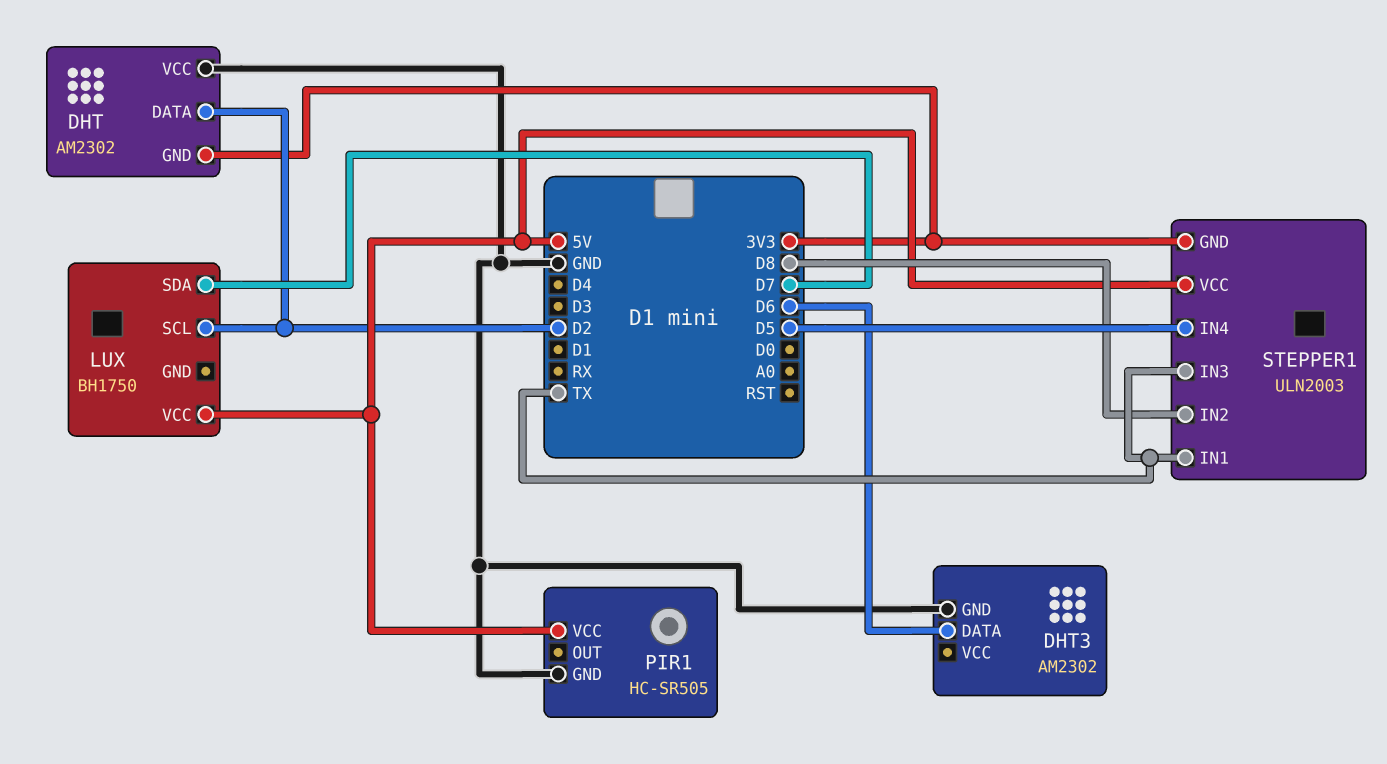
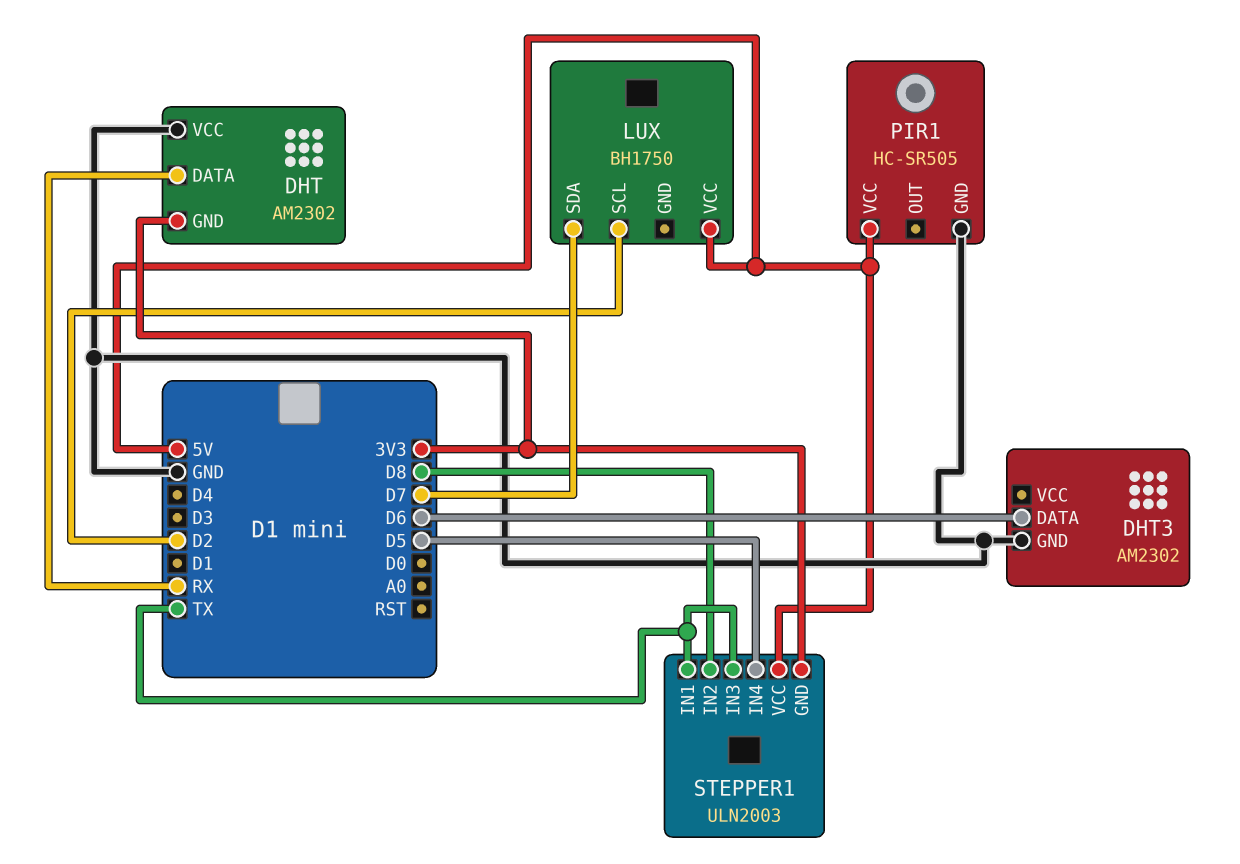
DHT pin DATA: D2 -> RX

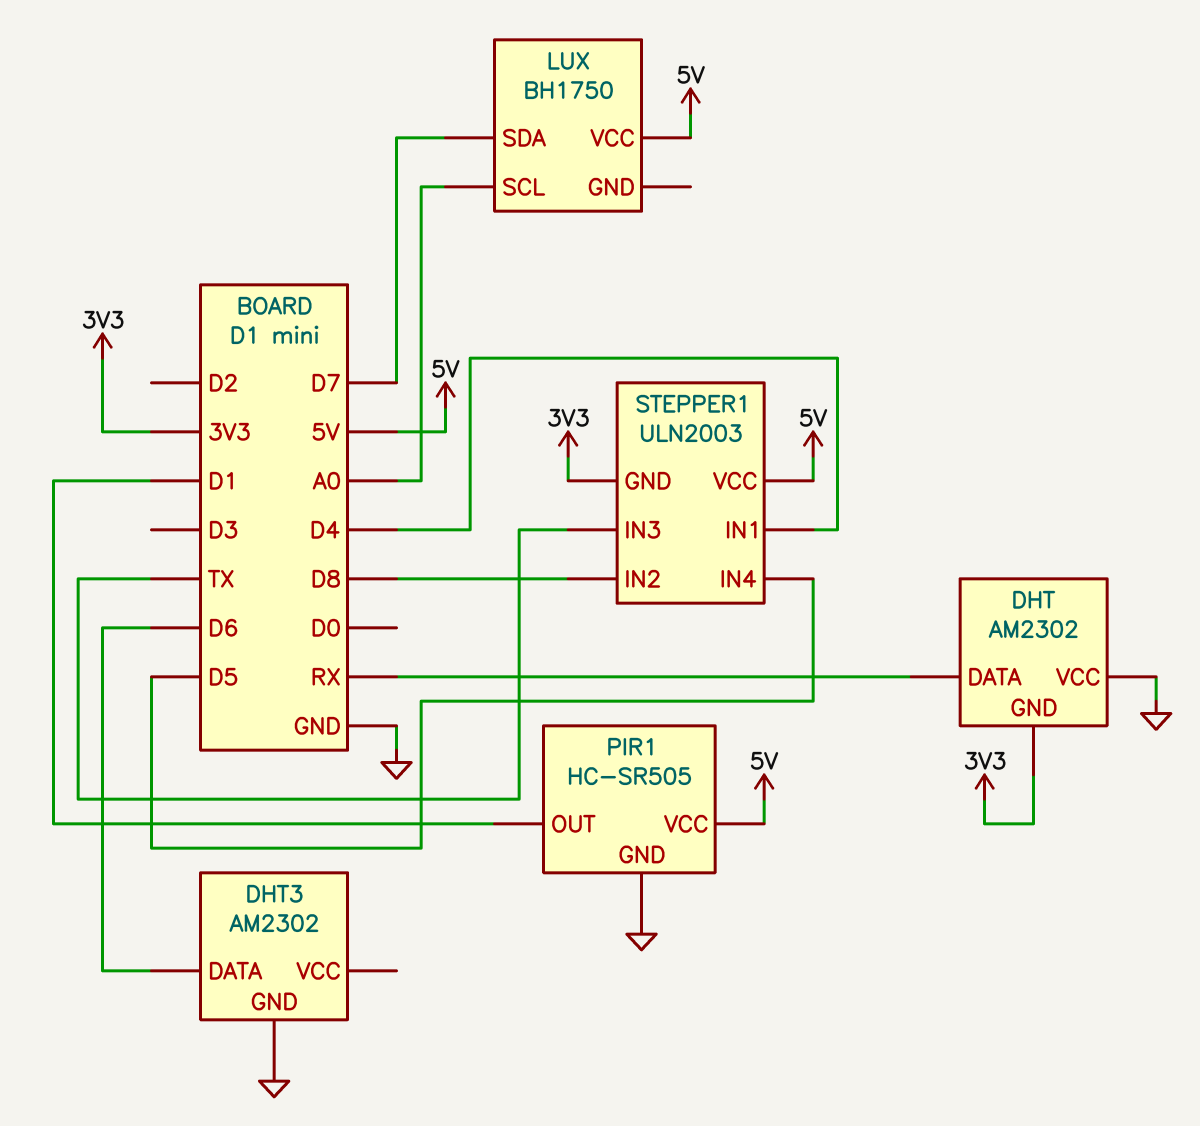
LUX pin SCL: D2 -> A0
PIR1 pin OUT: none -> D1
STEPPER1 pin IN1: TX -> D4

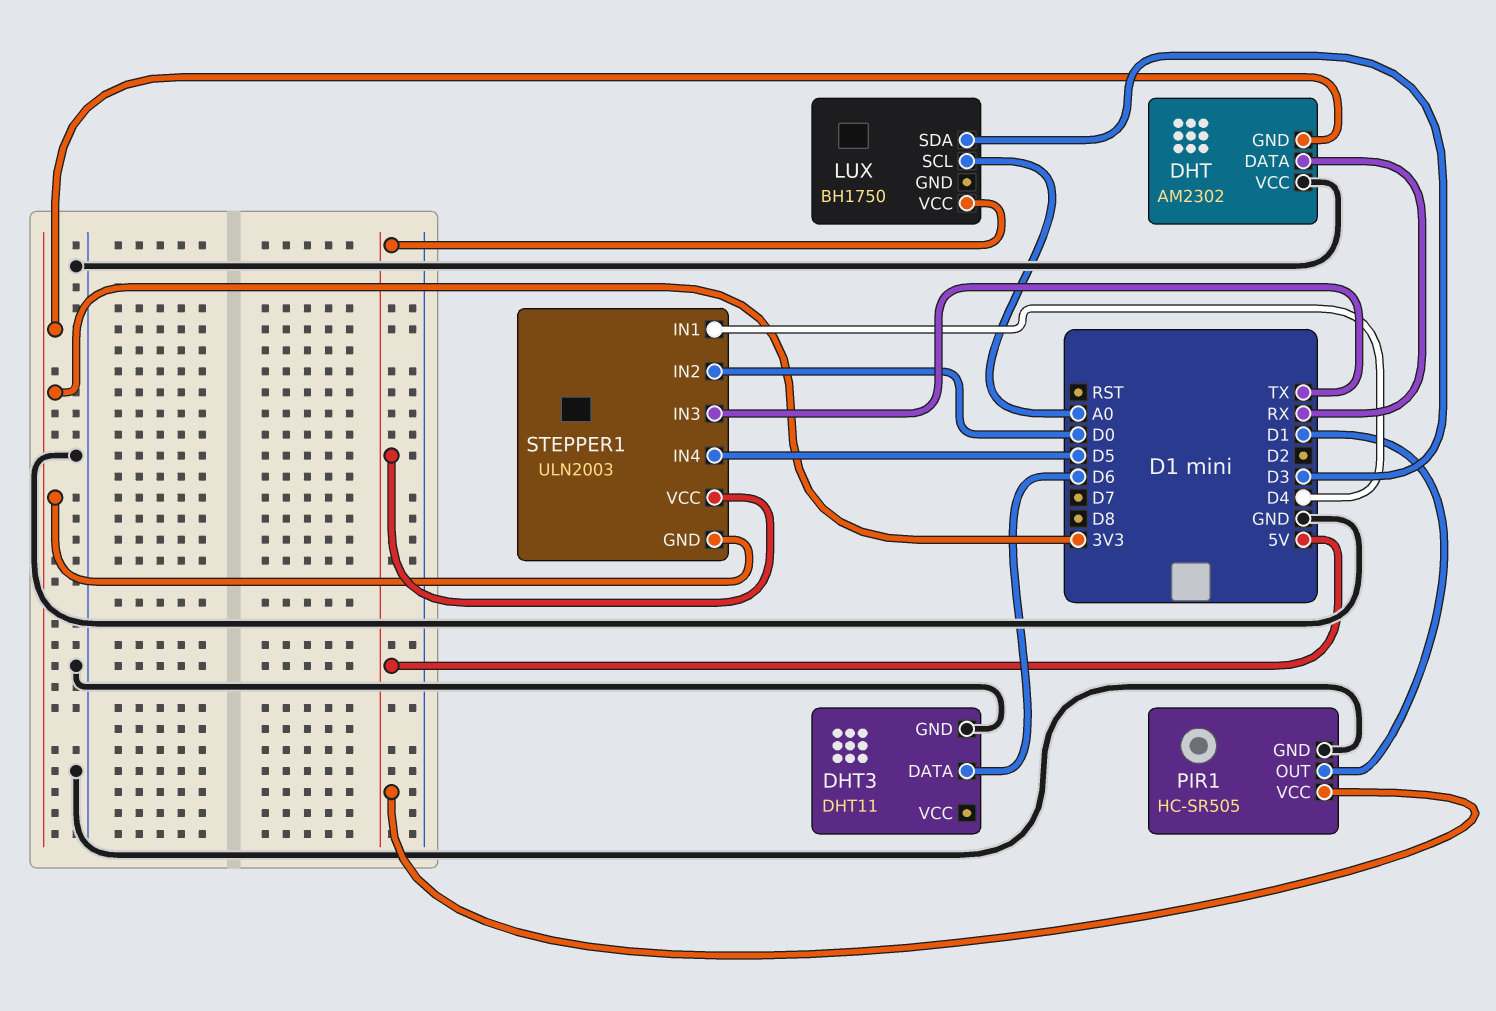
DHT3: AM2302 -> DHT11
LUX pin SDA: D7 -> D3
STEPPER1 pin IN2: D8 -> D0

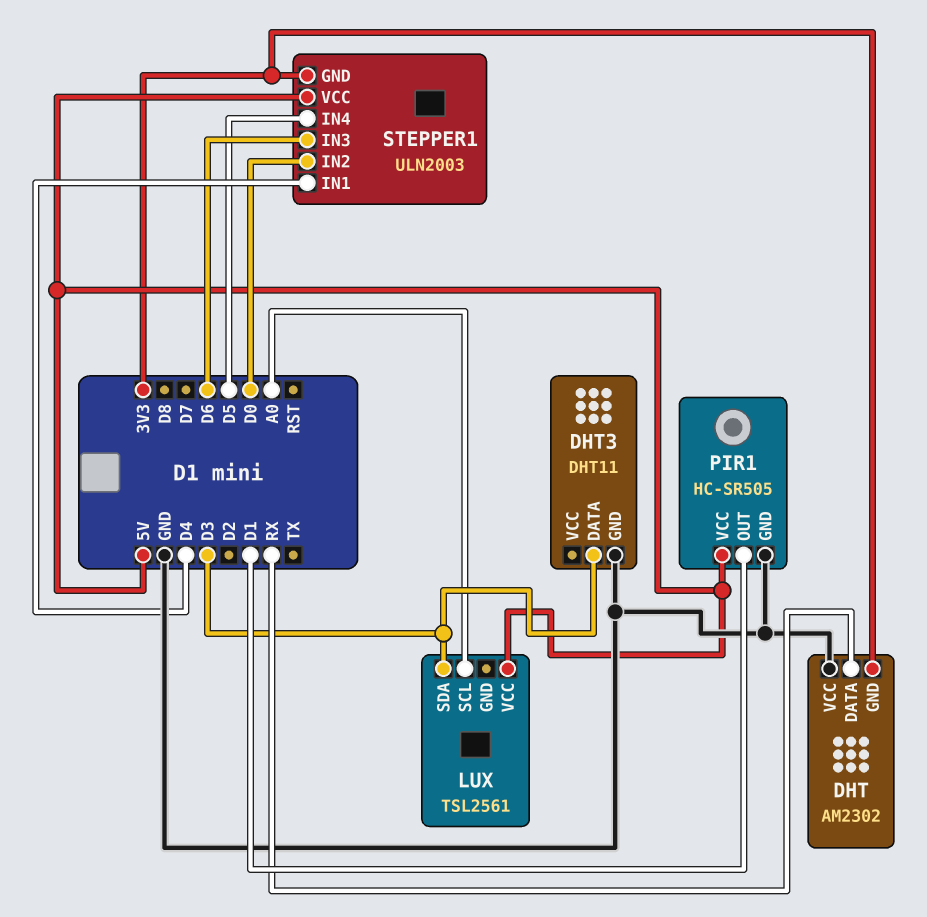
DHT3 pin DATA: D6 -> D3
LUX: BH1750 -> TSL2561
STEPPER1 pin IN3: TX -> D6

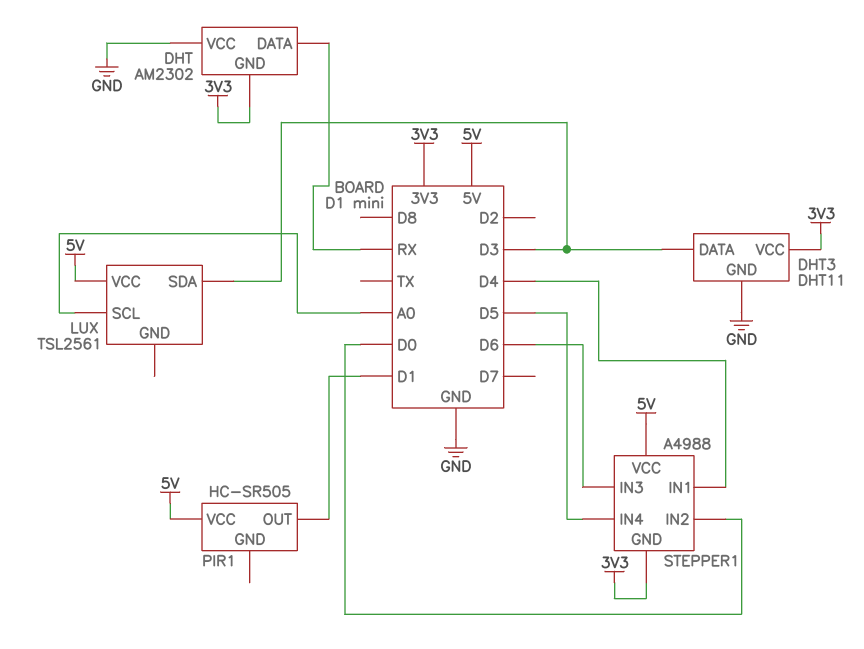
DHT3 pin VCC: none -> 3V3
PIR1 pin GND: GND -> none
STEPPER1: ULN2003 -> A4988

